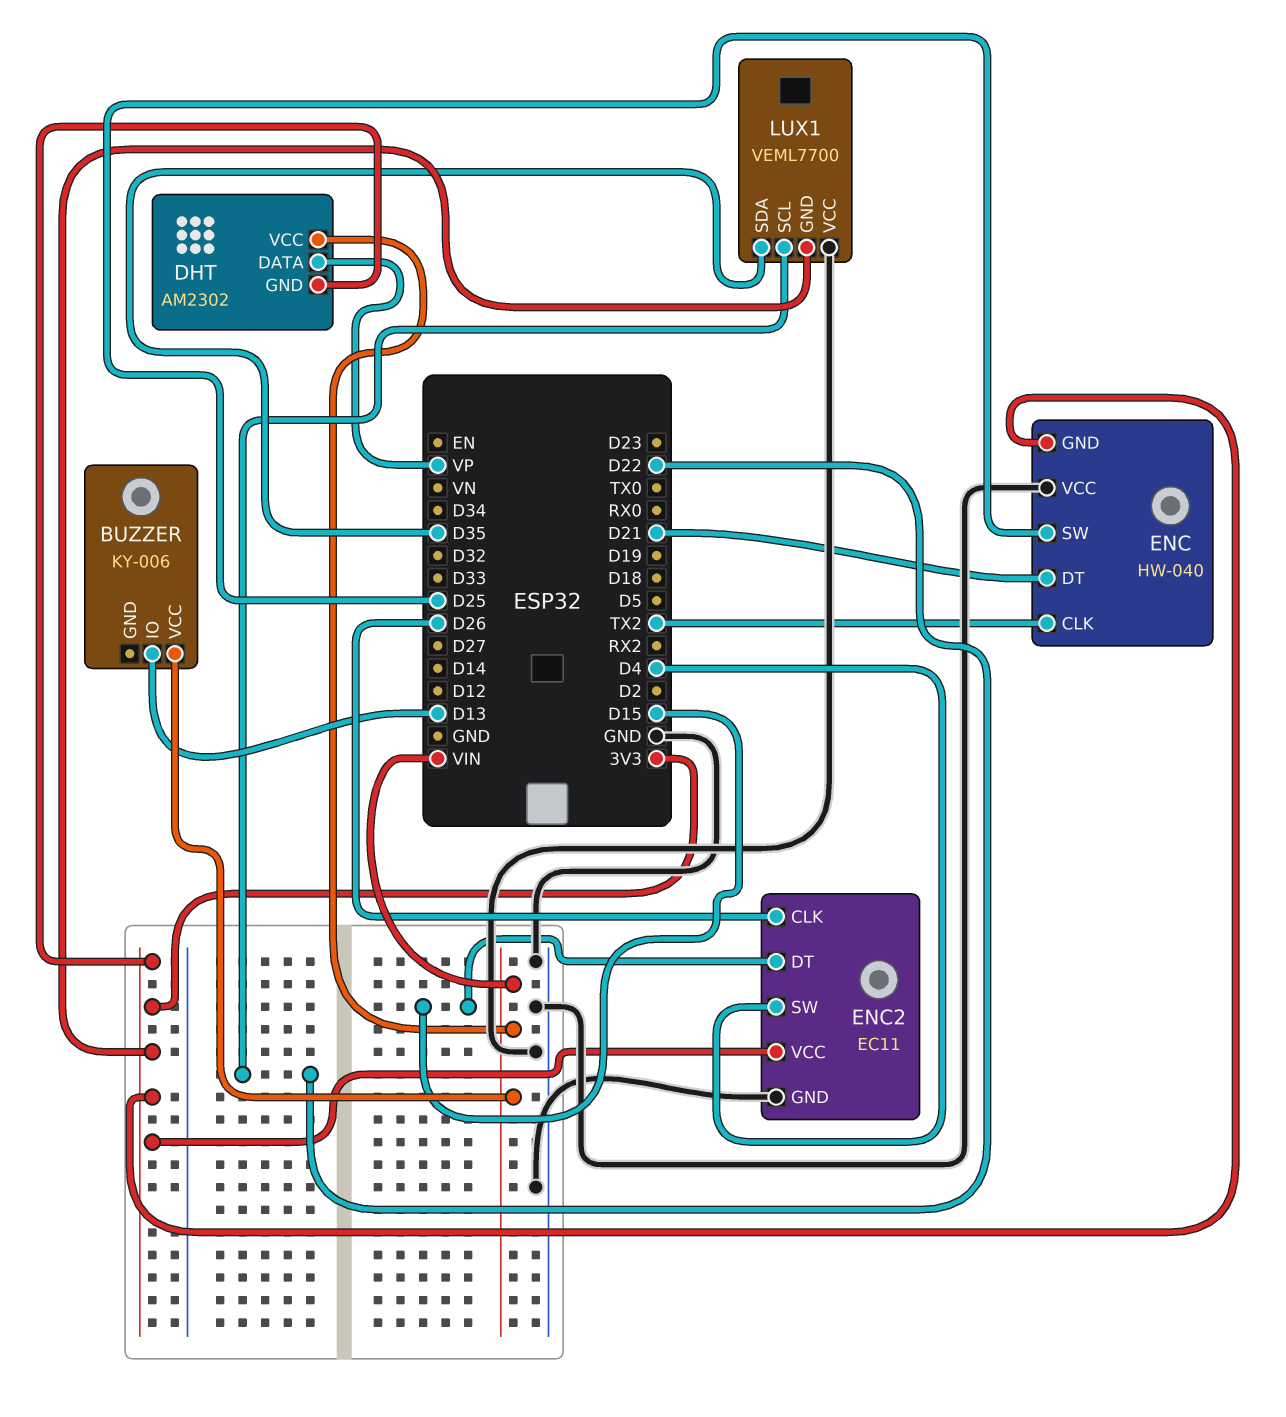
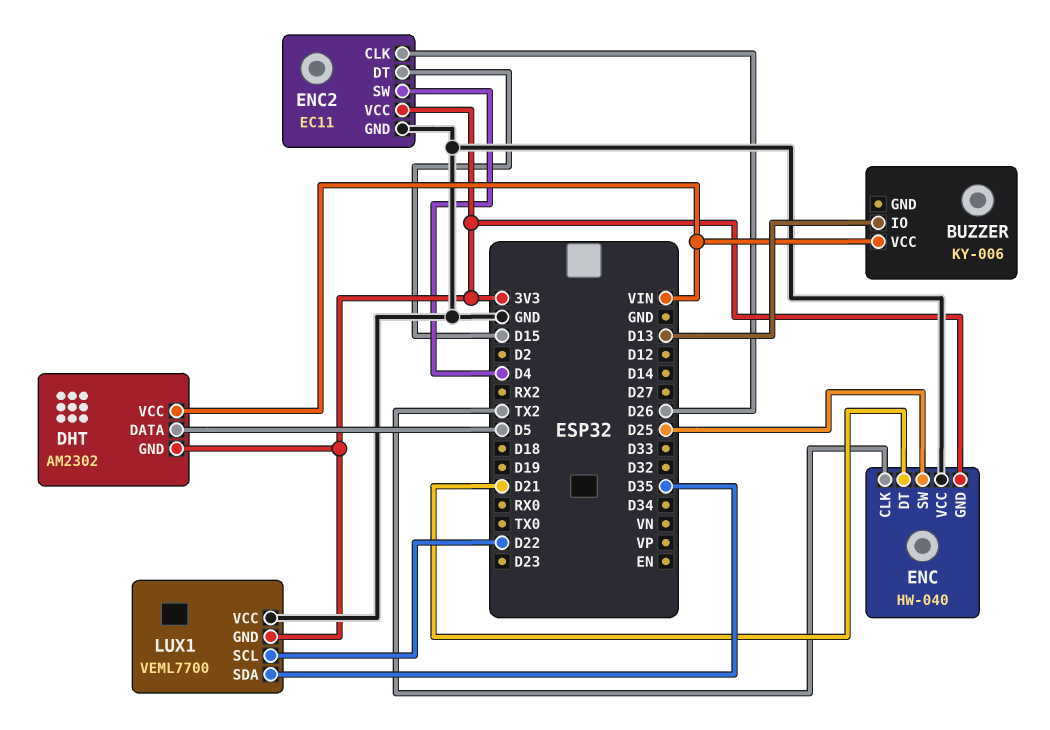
DHT pin DATA: VP -> D5

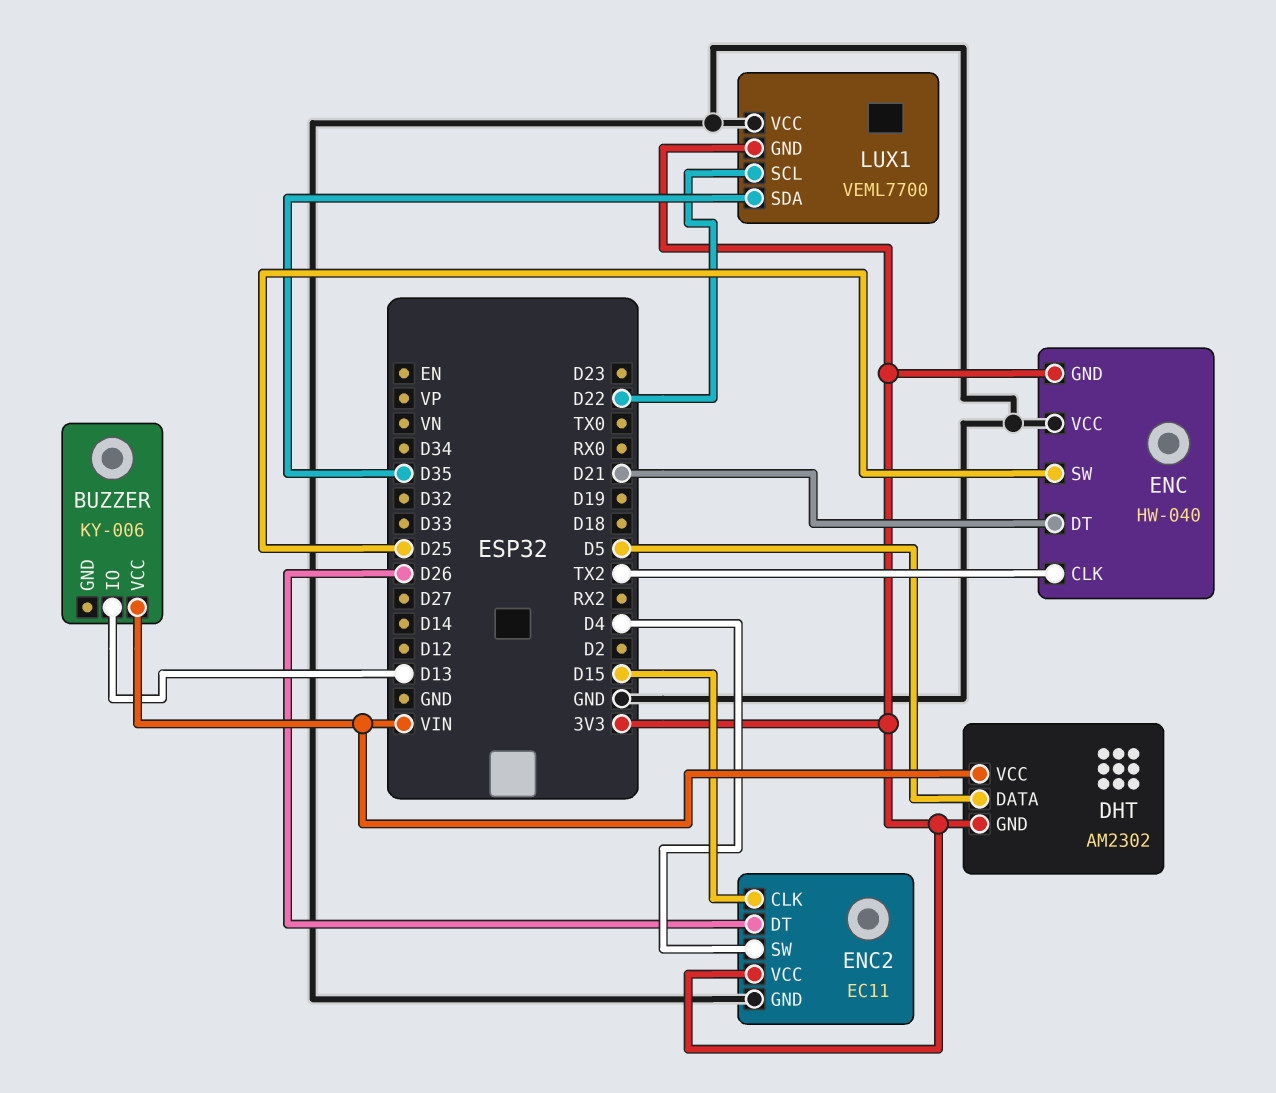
ENC2 pin CLK: D26 -> D15
ENC2 pin DT: D15 -> D26

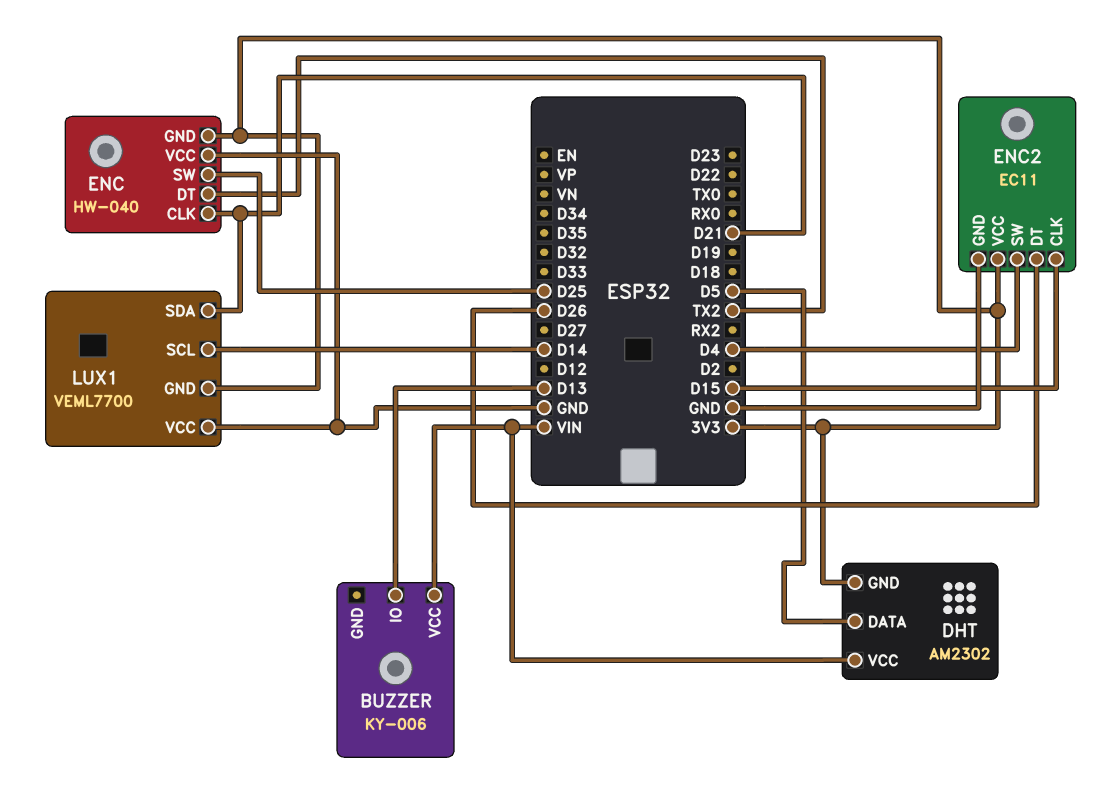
ENC pin CLK: TX2 -> D21
ENC pin DT: D21 -> TX2
LUX1 pin SCL: D22 -> D14
LUX1 pin SDA: D35 -> D21

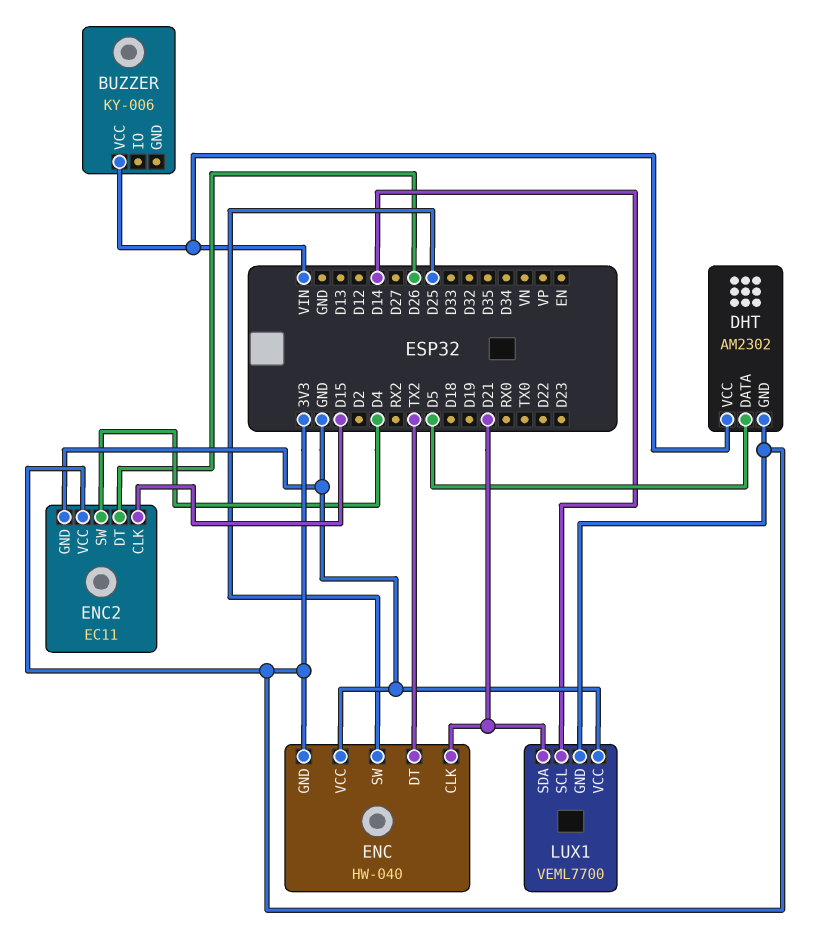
BUZZER pin IO: D13 -> none

